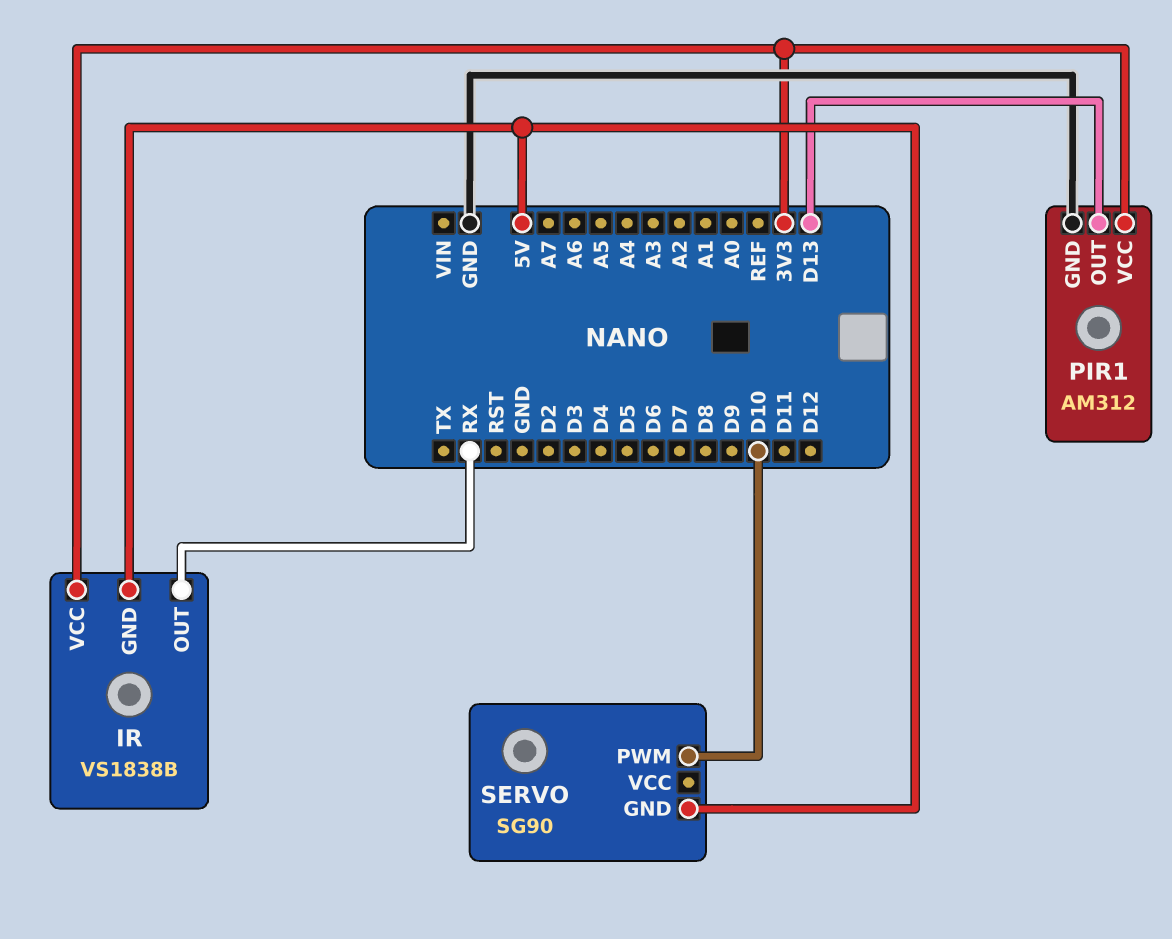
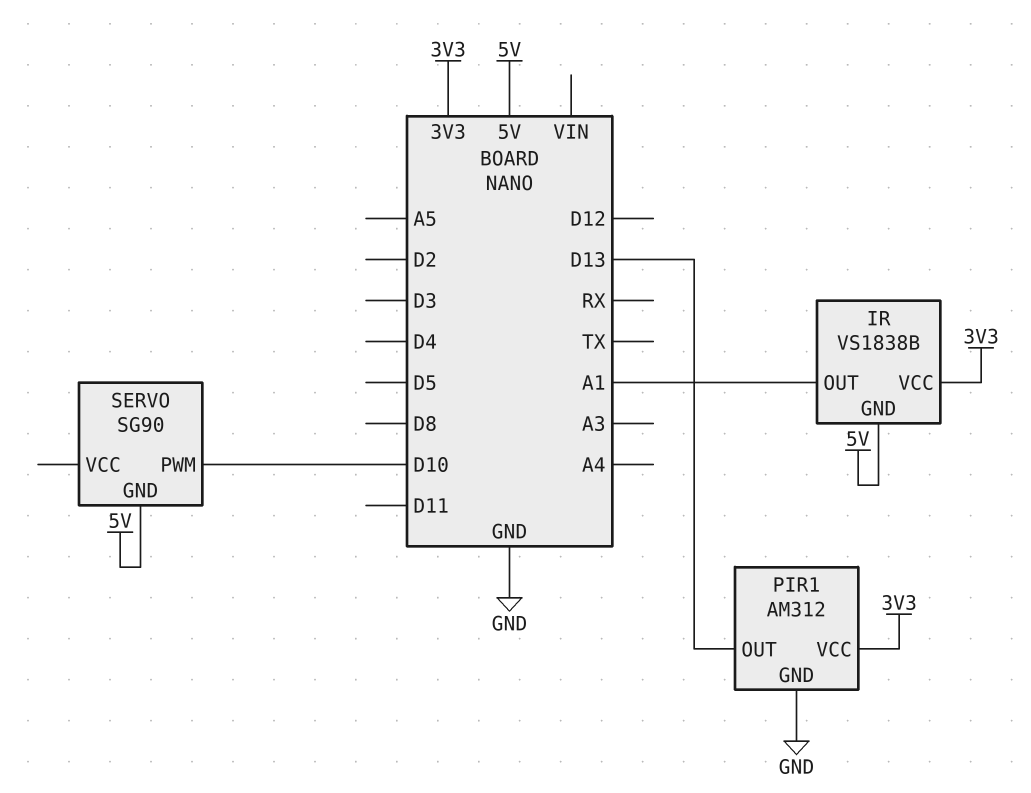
IR pin OUT: RX -> A1

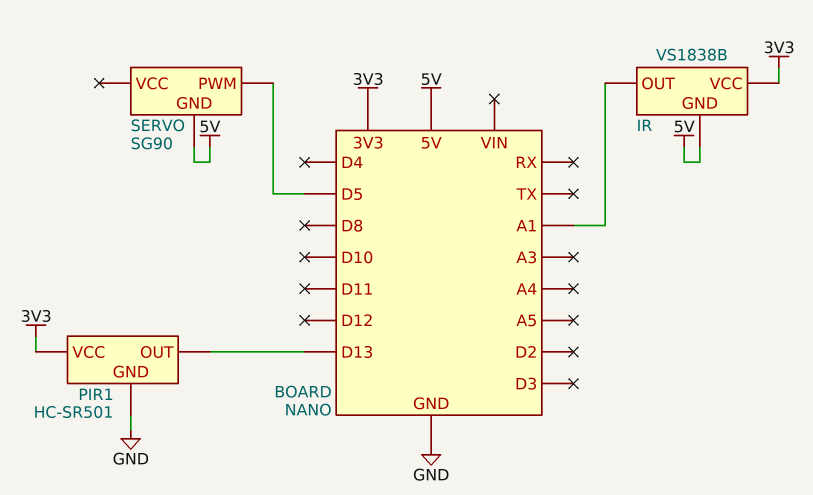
PIR1: AM312 -> HC-SR501
SERVO pin PWM: D10 -> D5

